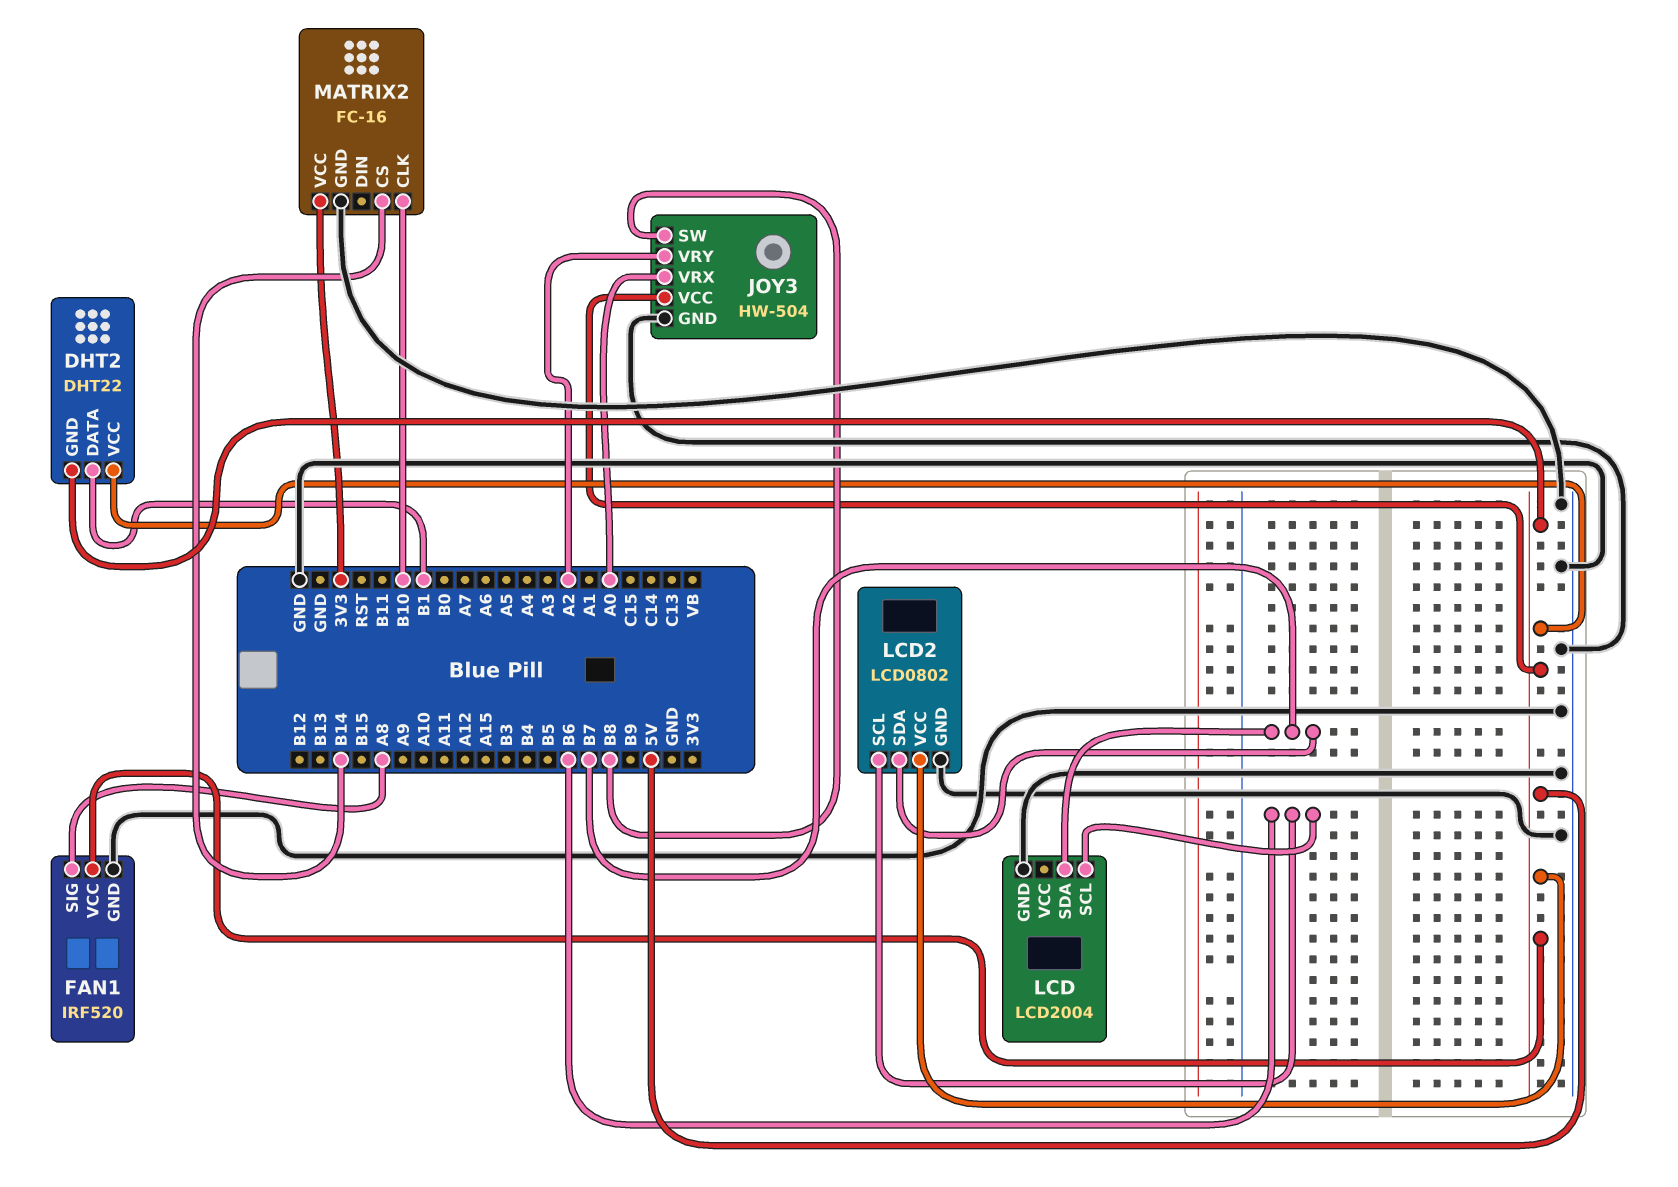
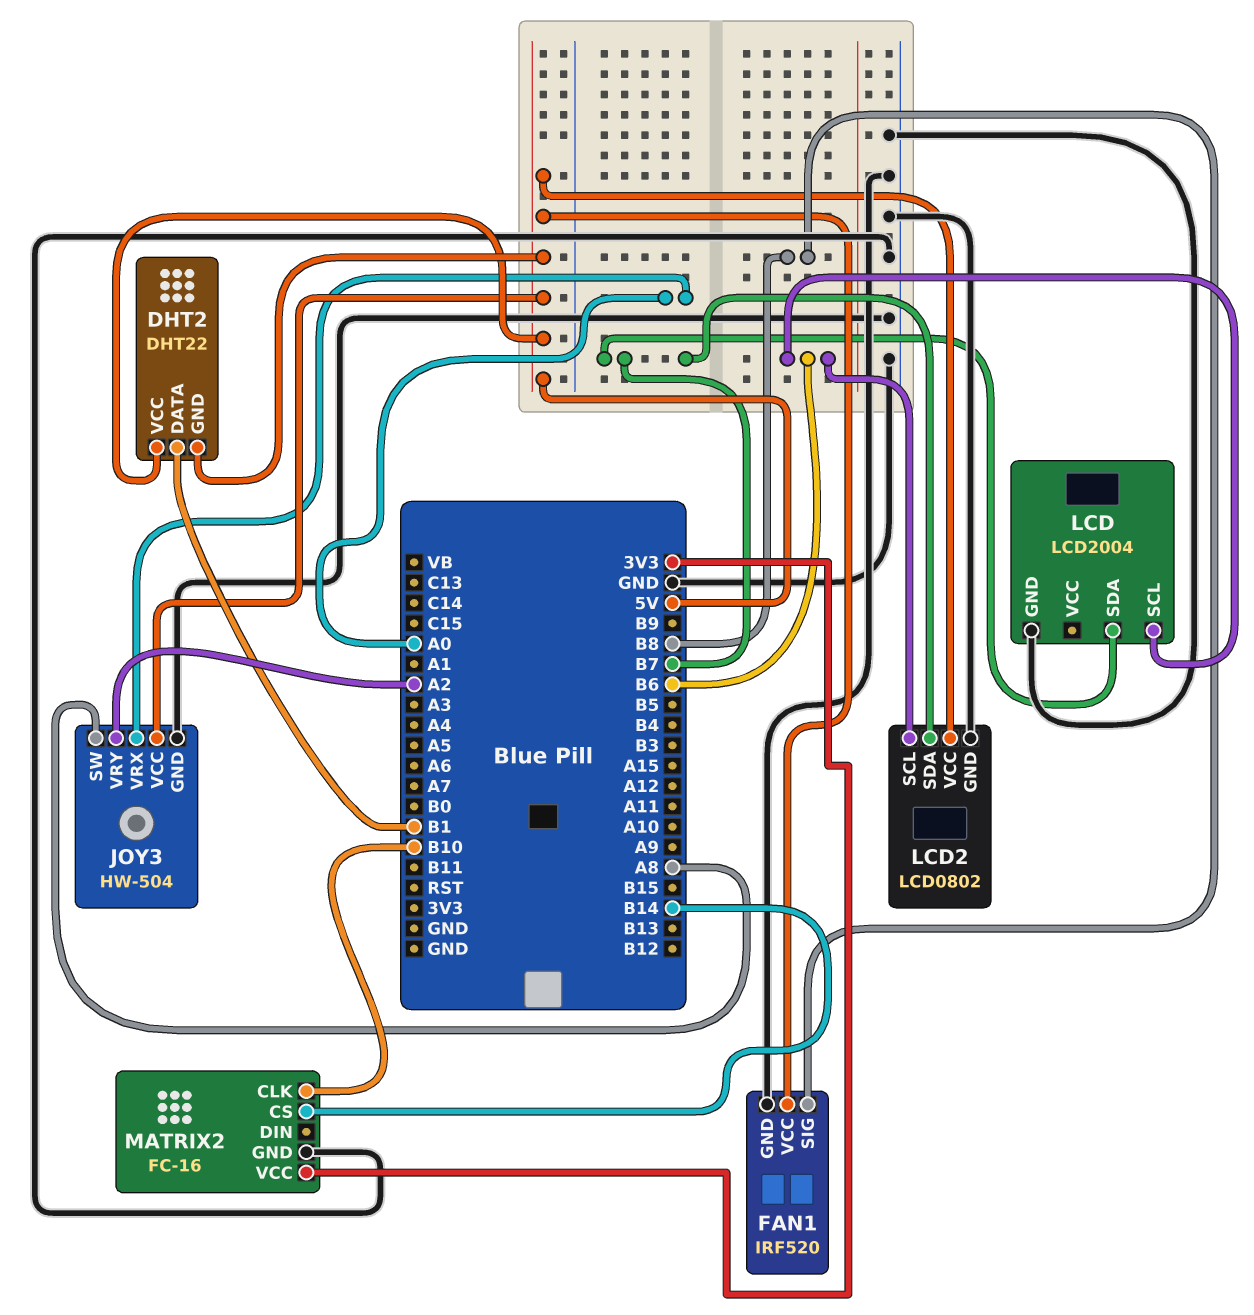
FAN1 pin SIG: A8 -> B8
JOY3 pin SW: B8 -> A8

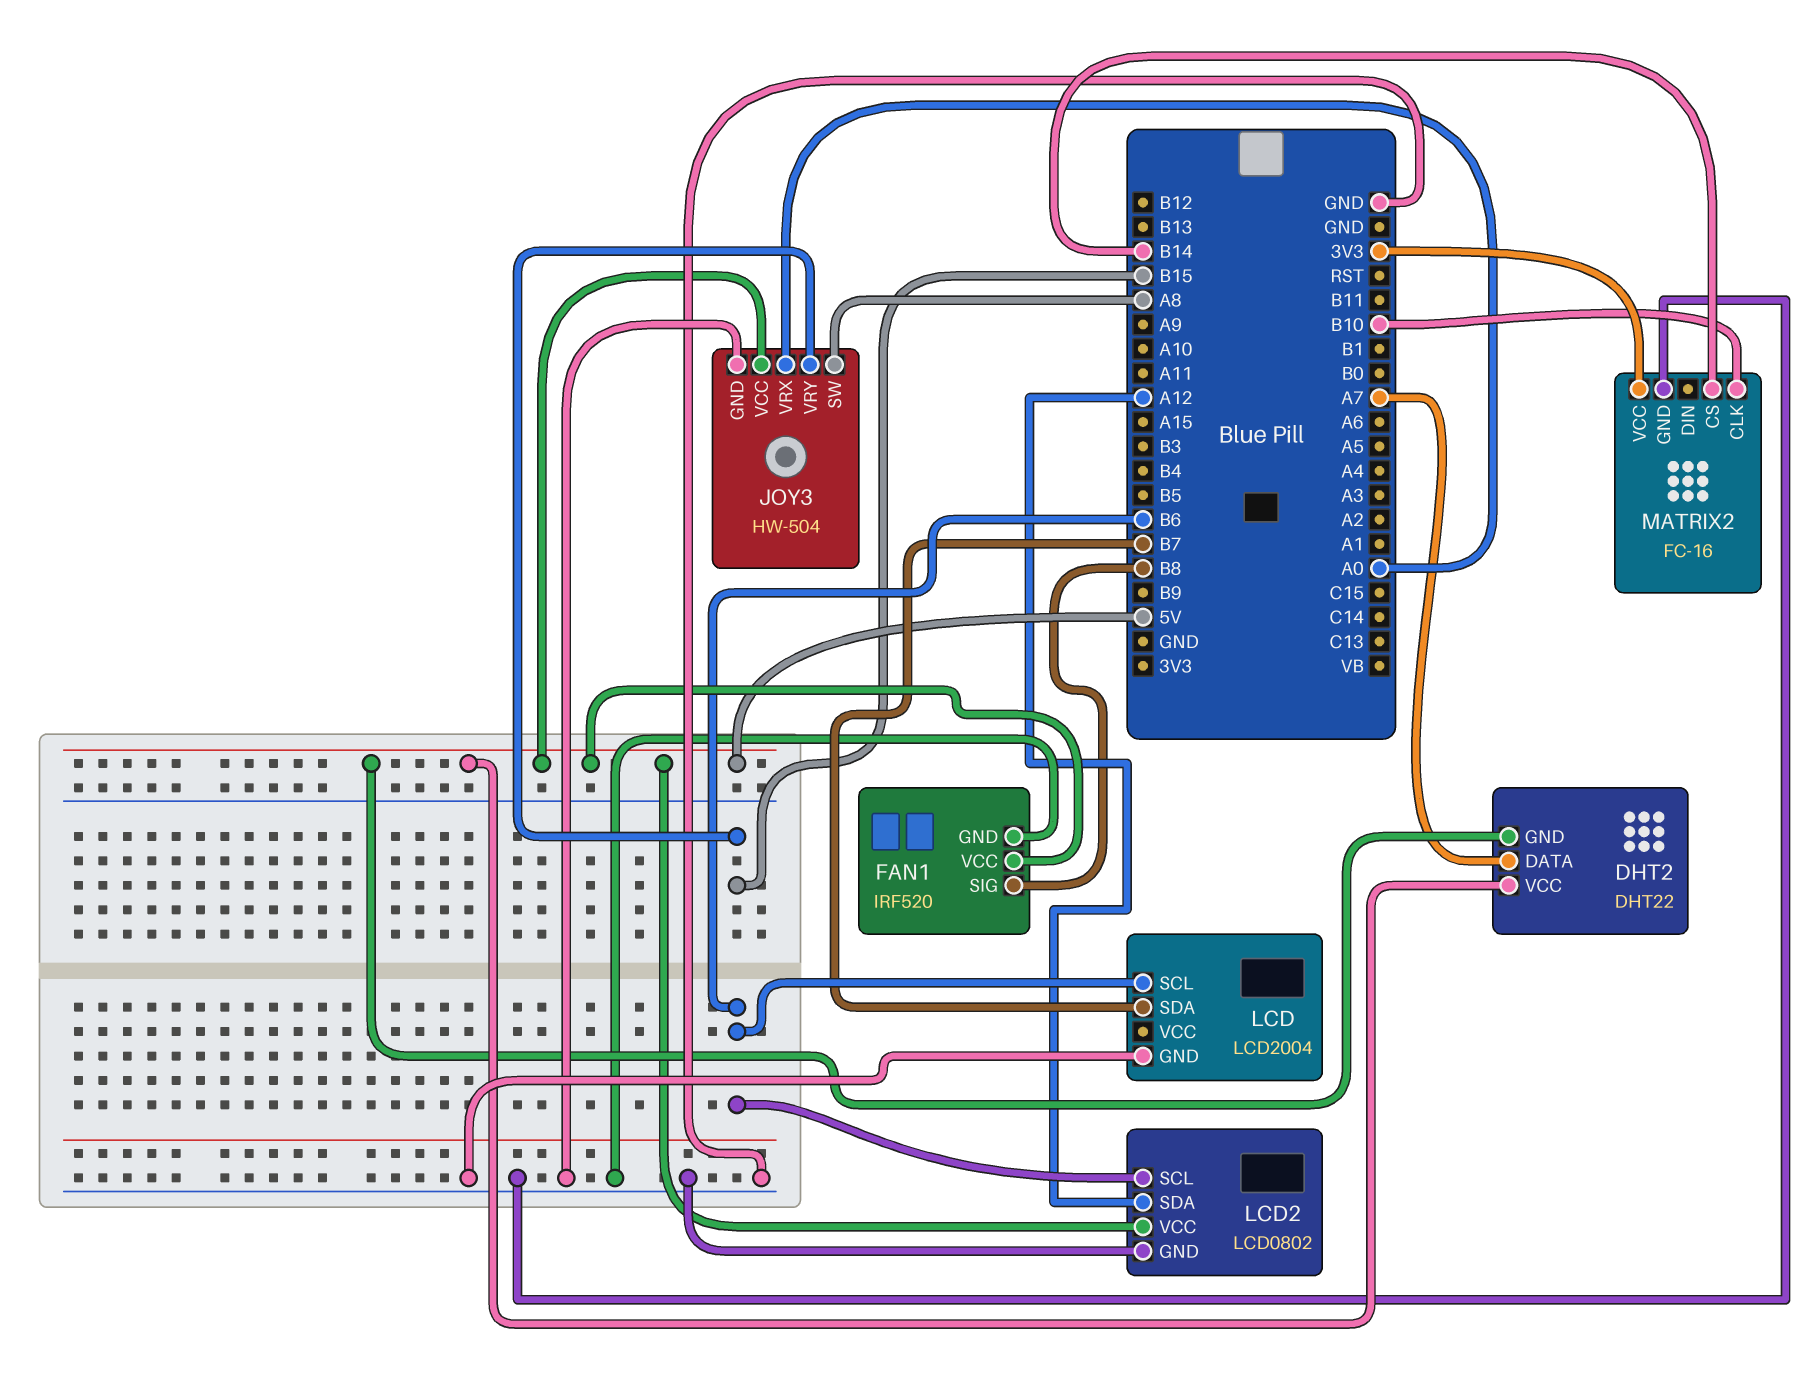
DHT2 pin DATA: B1 -> A7
JOY3 pin VRY: A2 -> B15
LCD2 pin SDA: B7 -> A12

